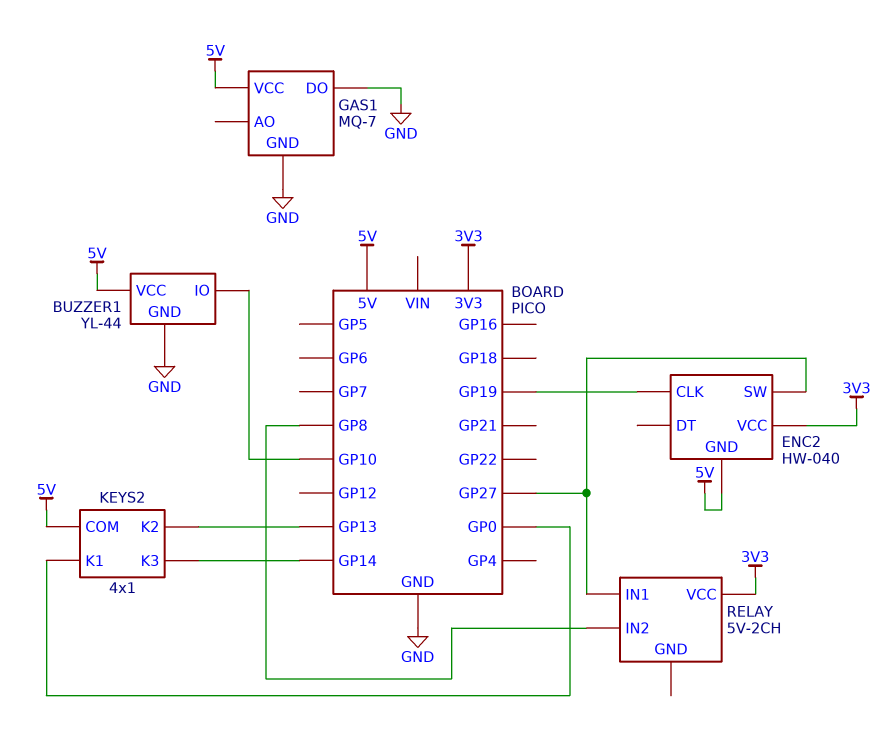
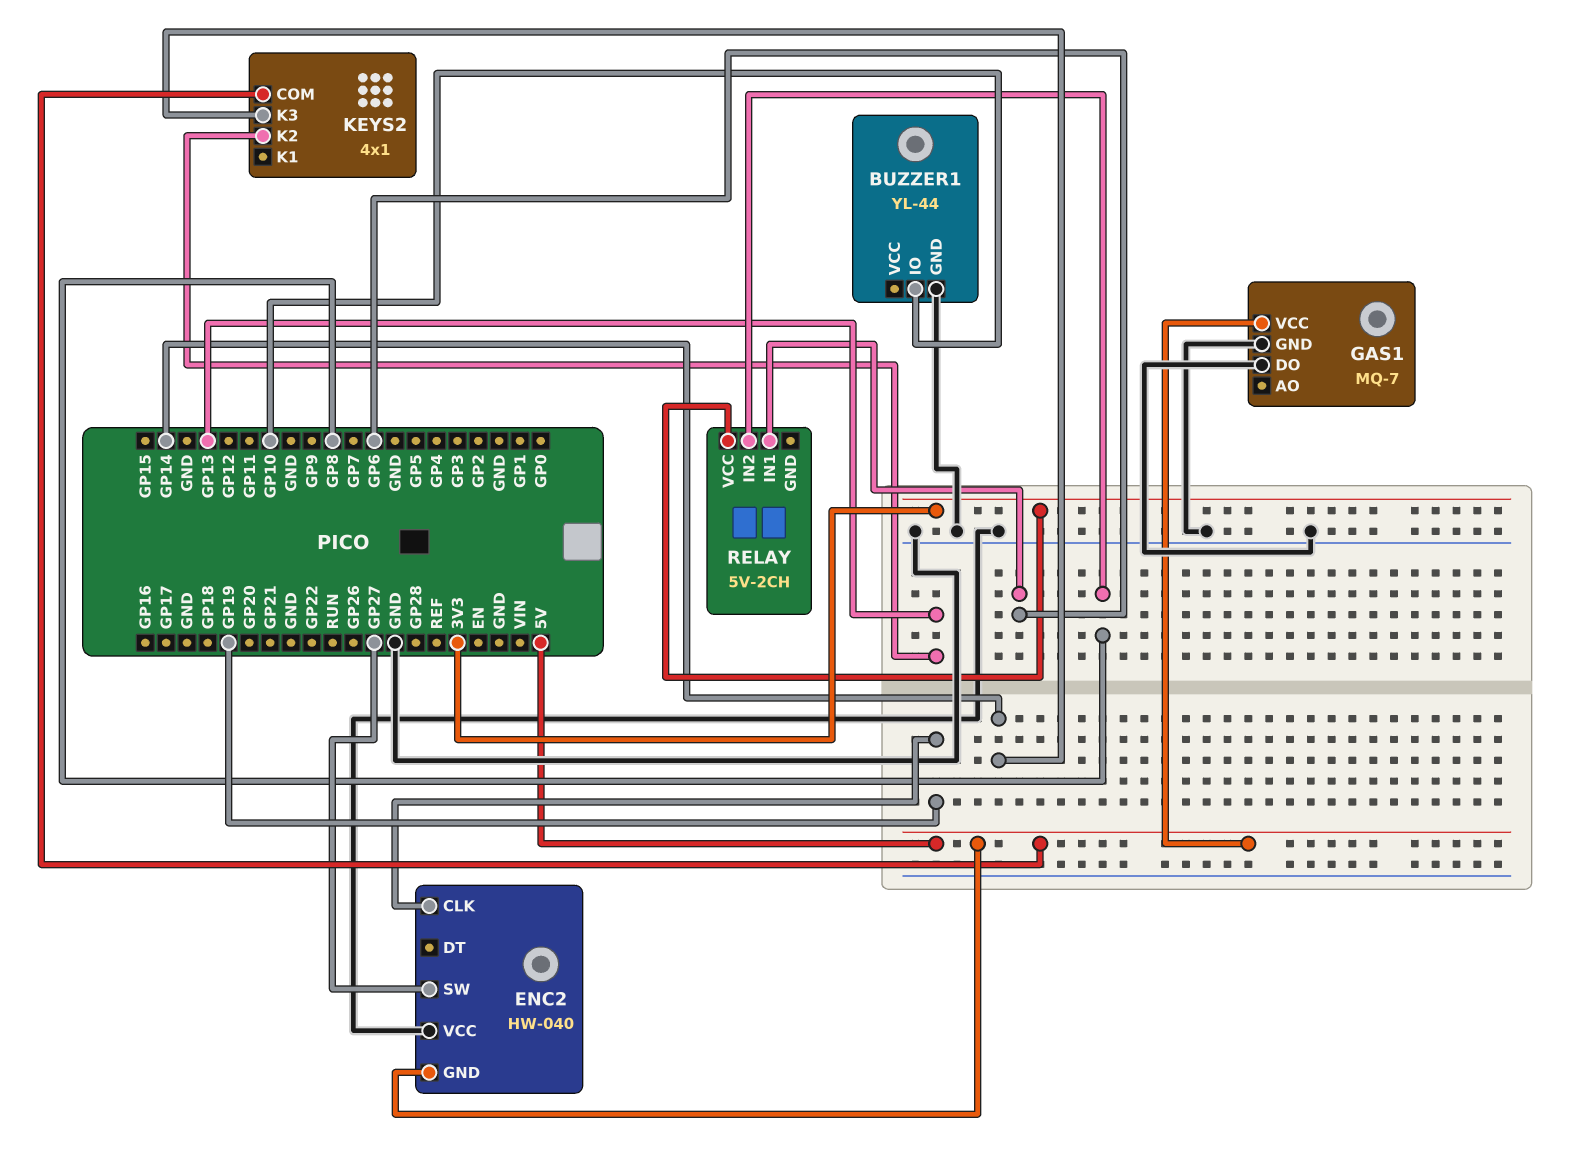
BUZZER1 pin VCC: 5V -> none
ENC2 pin VCC: 3V3 -> GND
KEYS2 pin K1: GP0 -> none
RELAY pin IN1: GP27 -> GP6

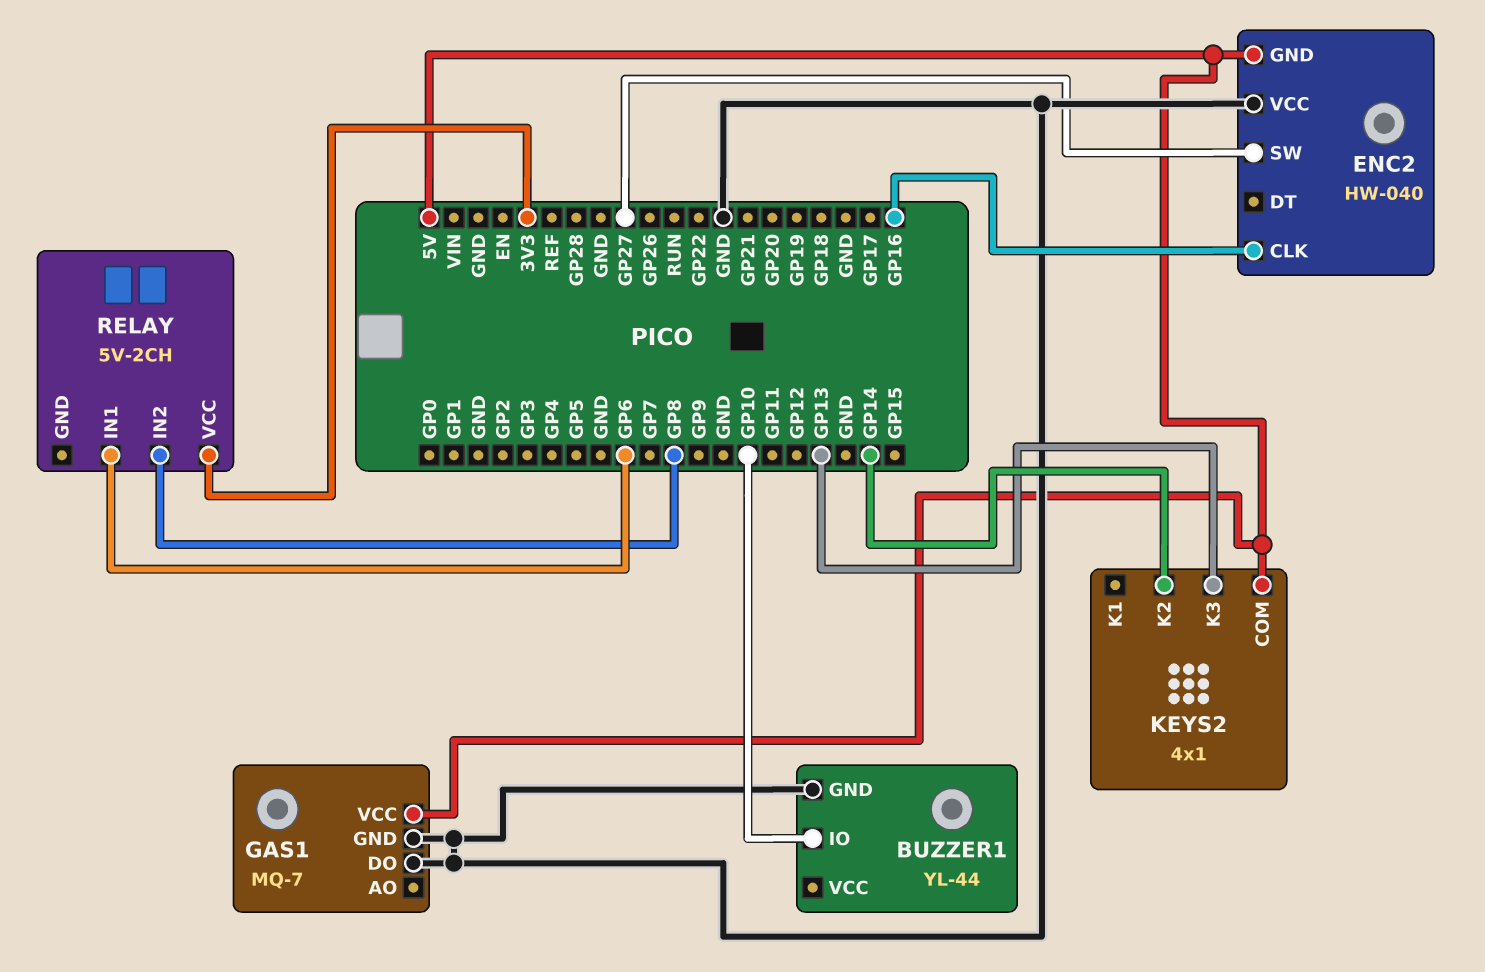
ENC2 pin CLK: GP19 -> GP16
KEYS2 pin K2: GP13 -> GP14
KEYS2 pin K3: GP14 -> GP13

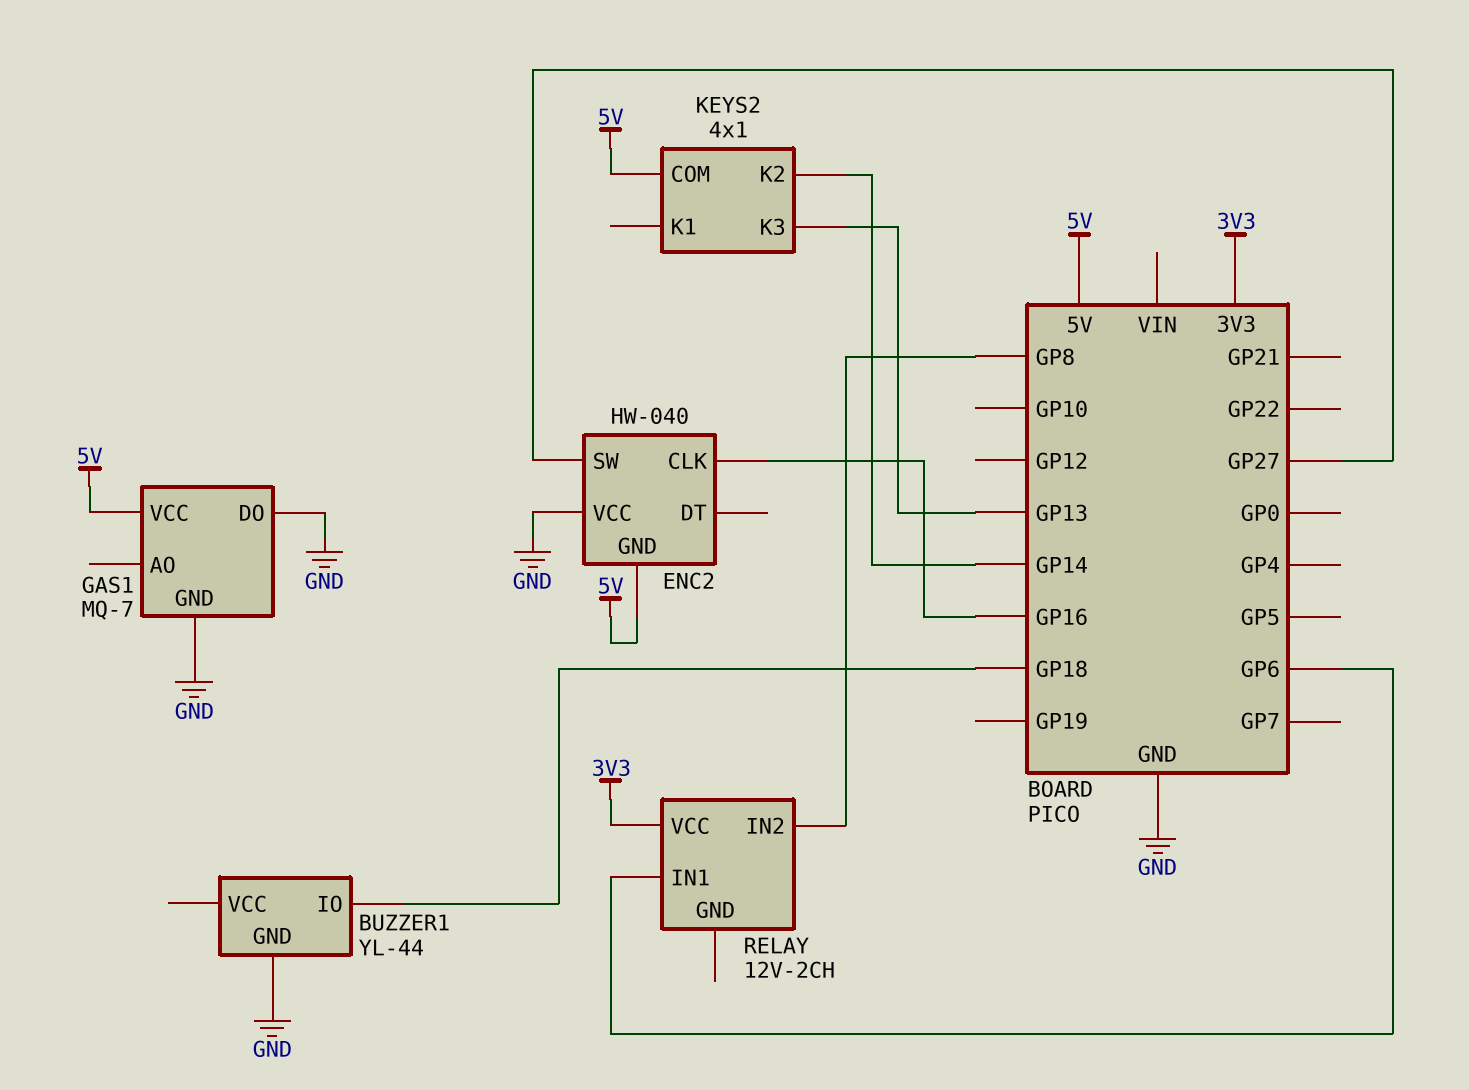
BUZZER1 pin IO: GP10 -> GP18
RELAY: 5V-2CH -> 12V-2CH

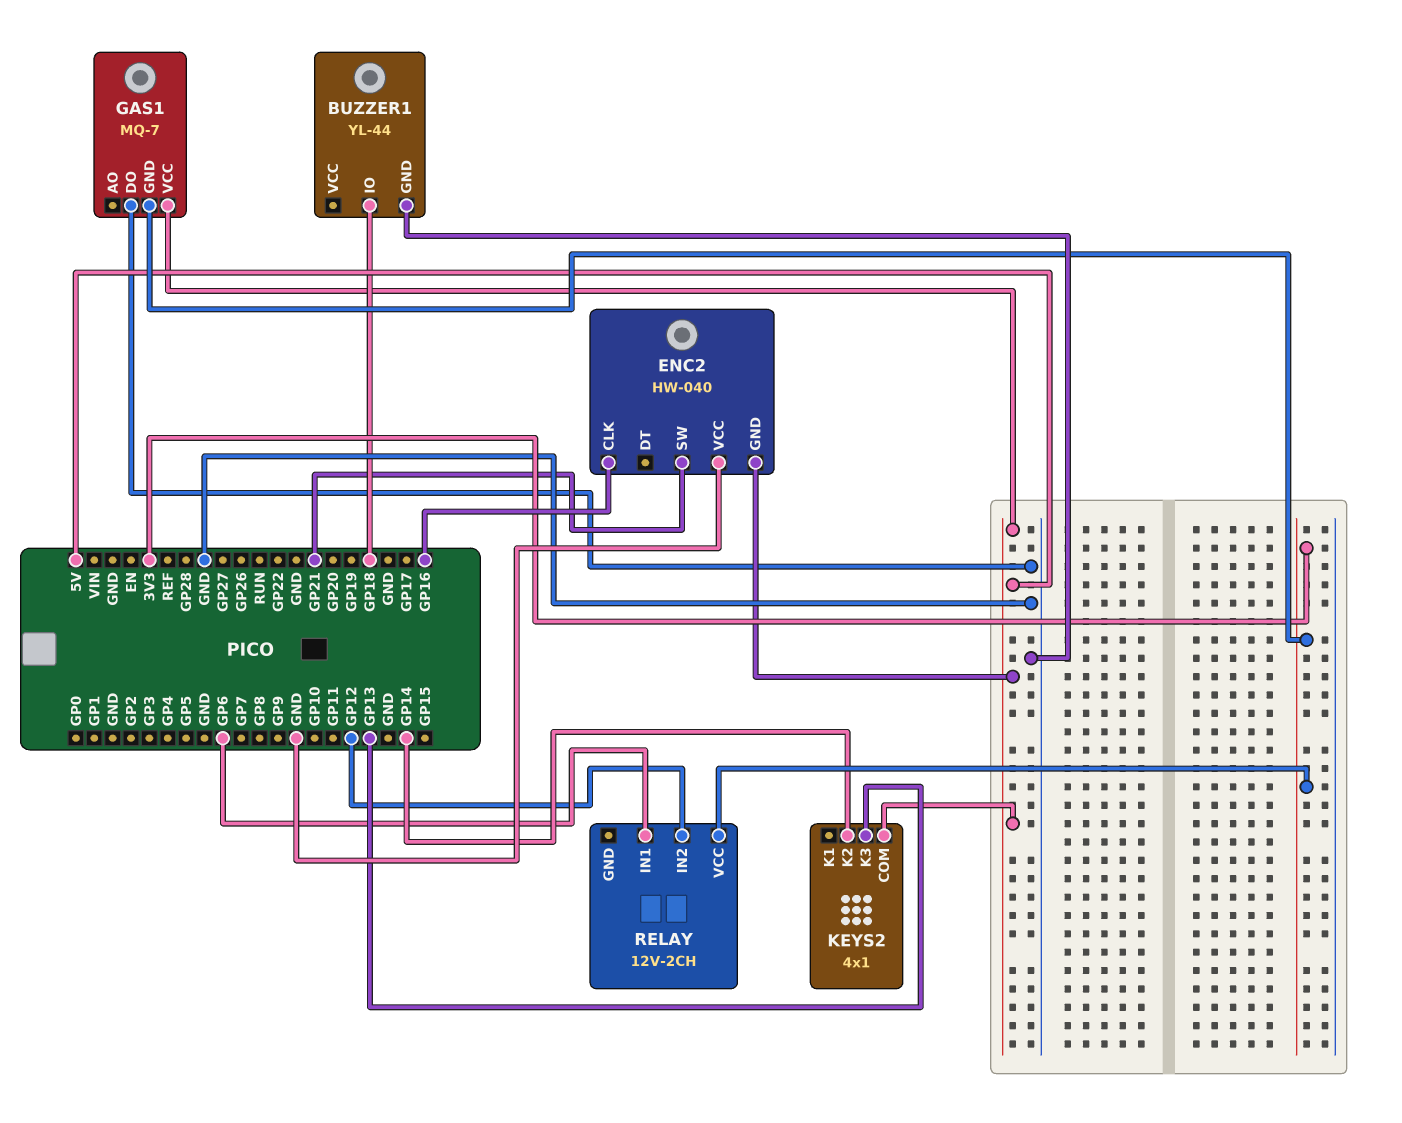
ENC2 pin SW: GP27 -> GP21
GAS1 pin GND: GND -> 3V3
RELAY pin IN2: GP8 -> GP12

